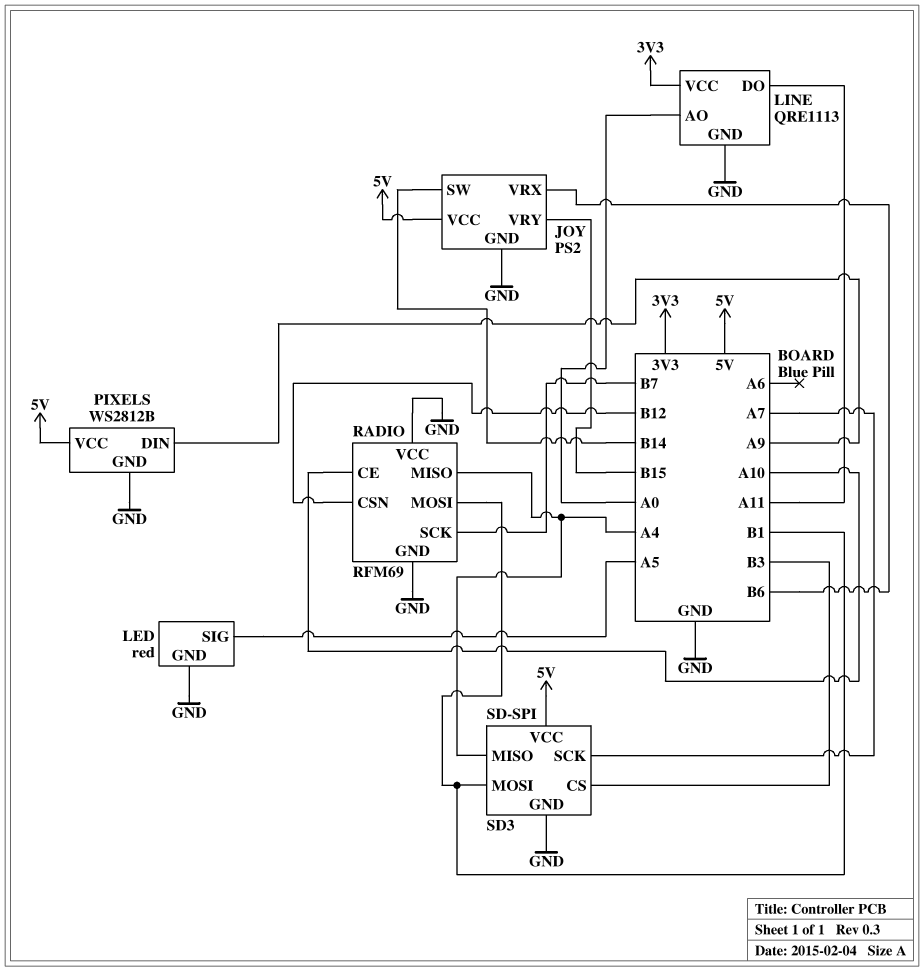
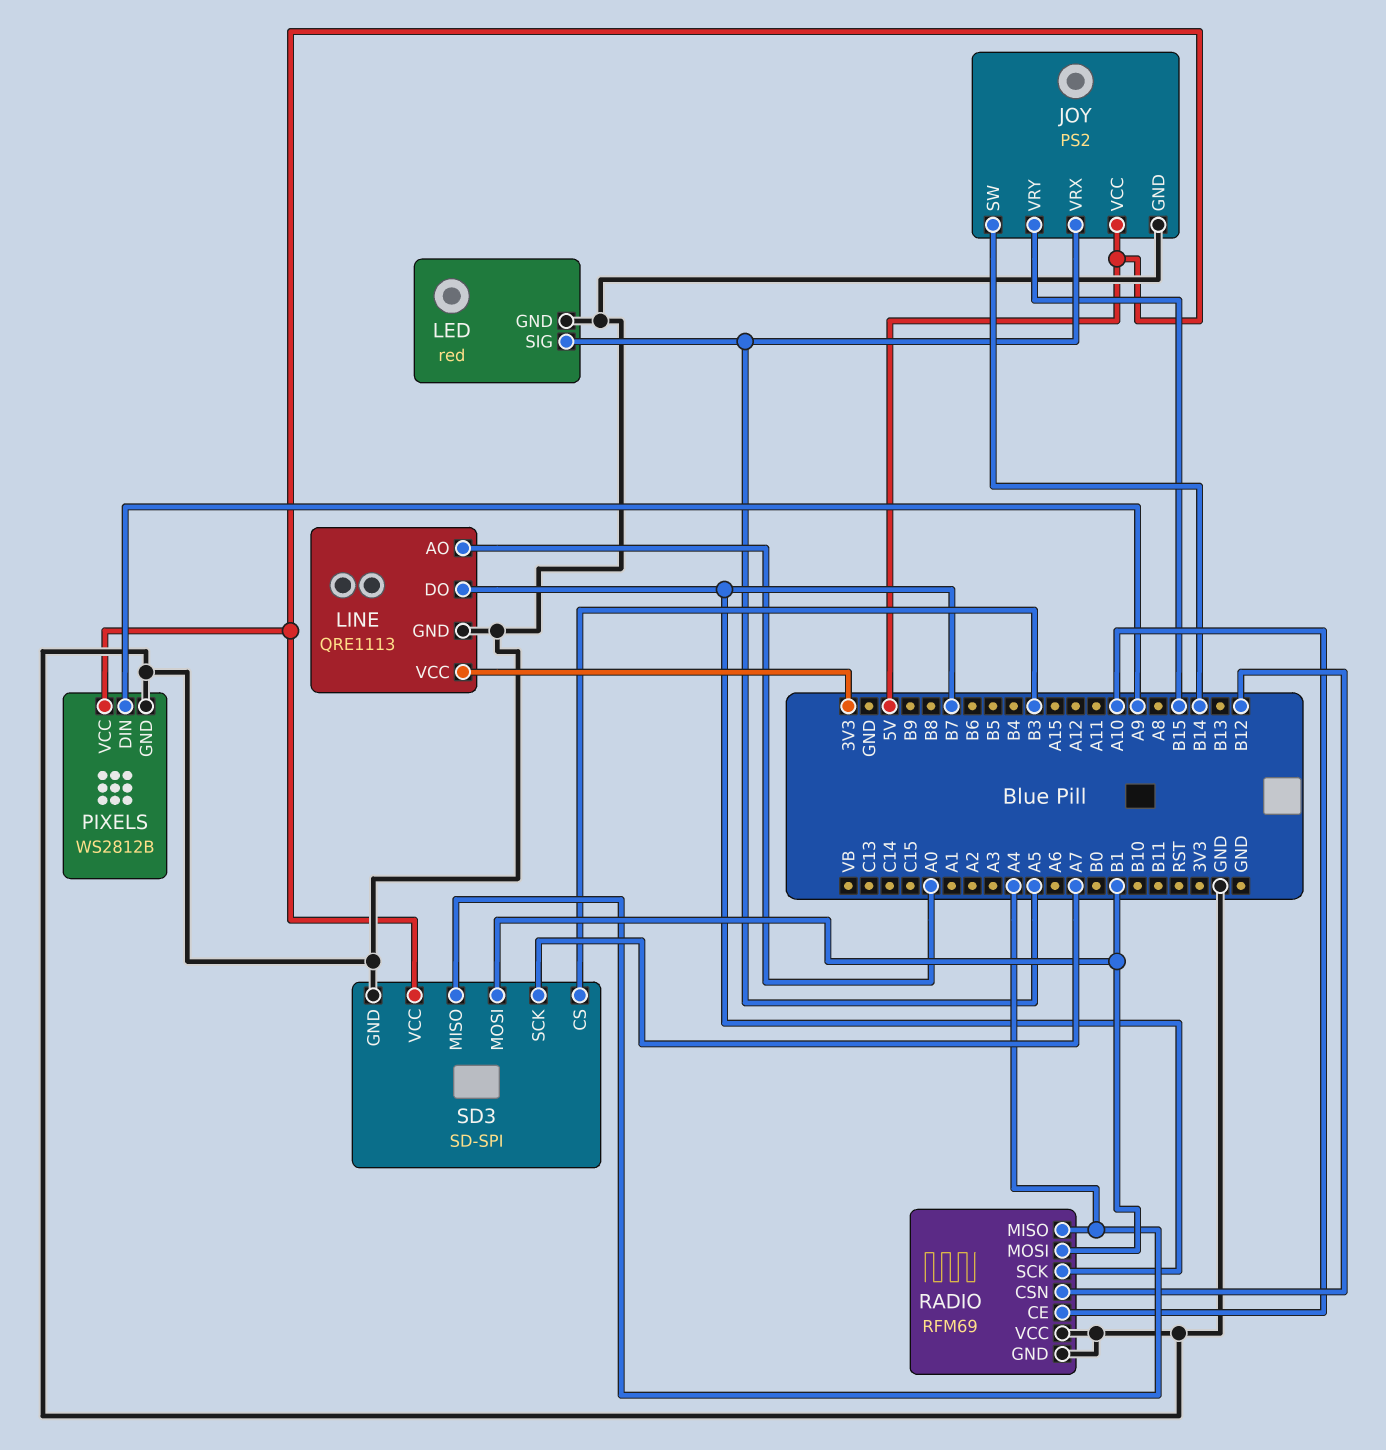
JOY pin VRX: B6 -> A5
LINE pin DO: A11 -> B7

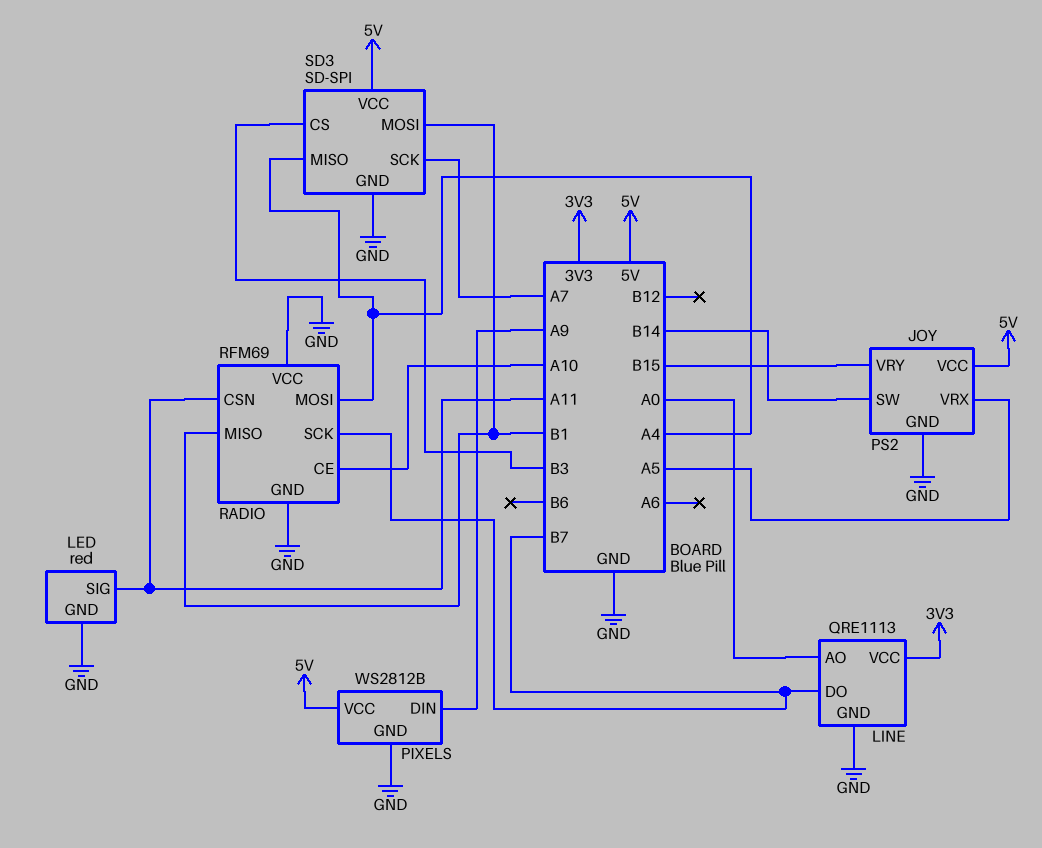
LED pin SIG: A5 -> A11
RADIO pin CSN: B12 -> A11
RADIO pin MISO: A4 -> B1
RADIO pin MOSI: B1 -> A4

